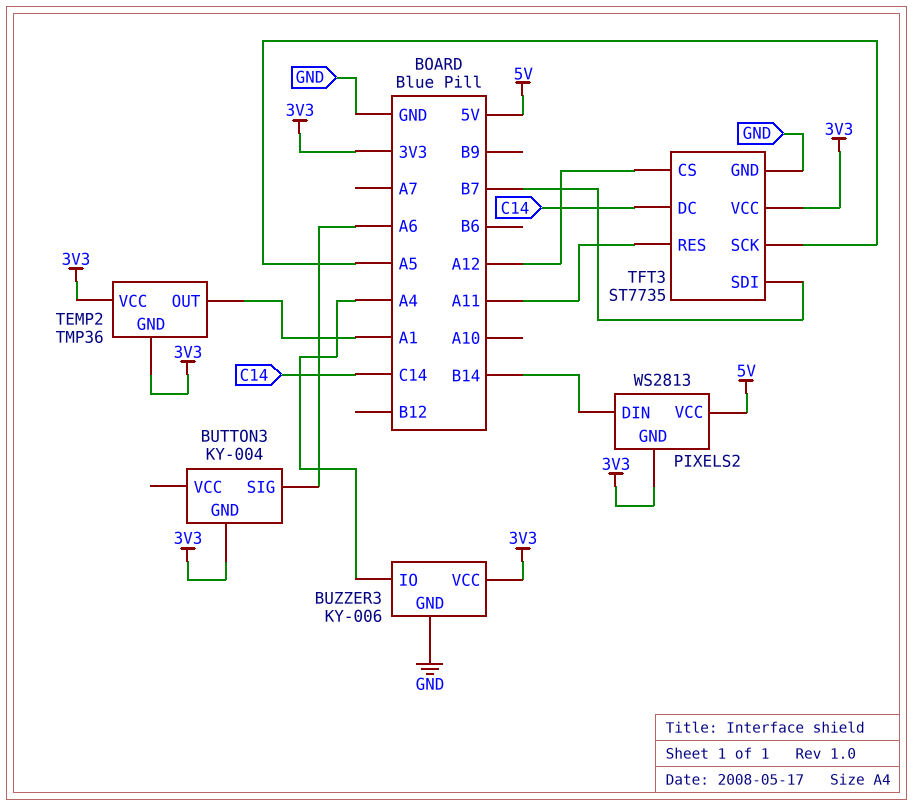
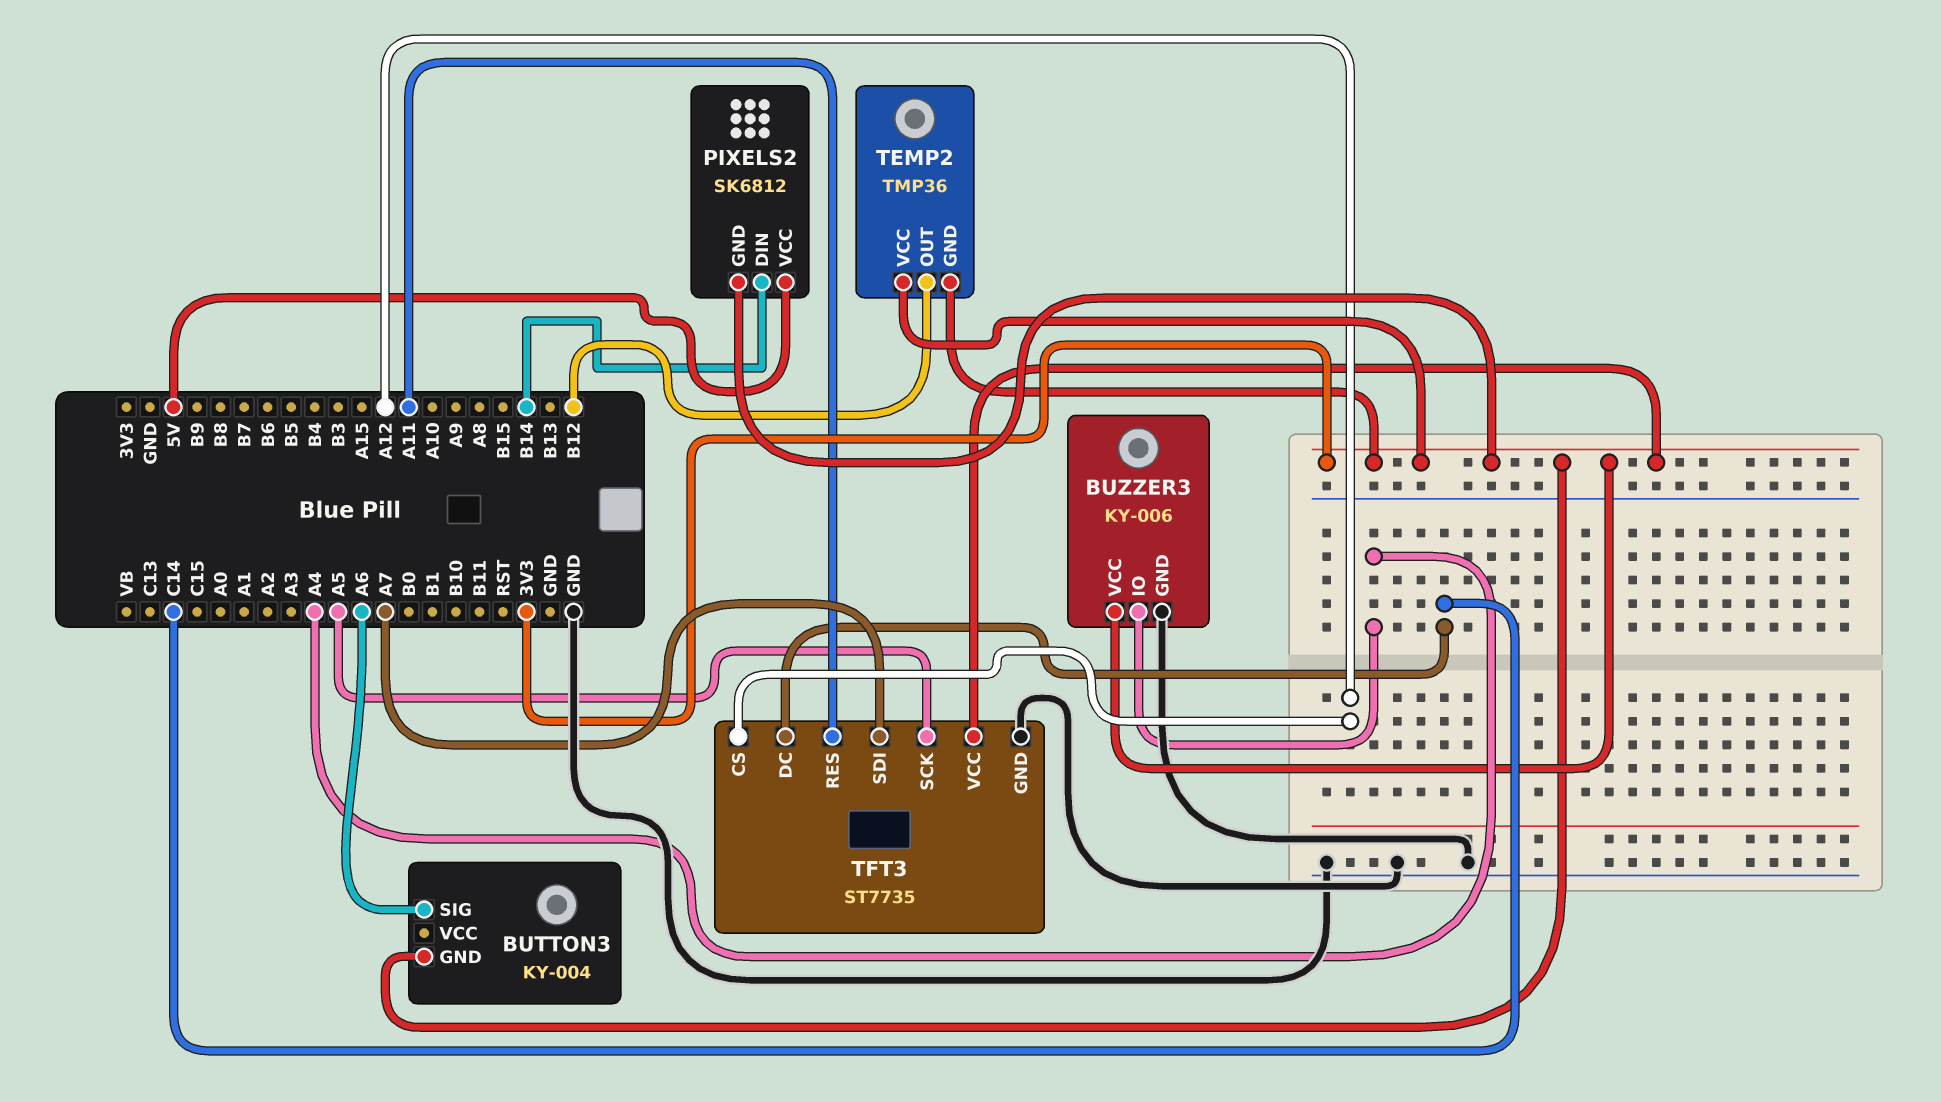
PIXELS2: WS2813 -> SK6812
TEMP2 pin OUT: A1 -> B12
TFT3 pin SDI: B7 -> A7

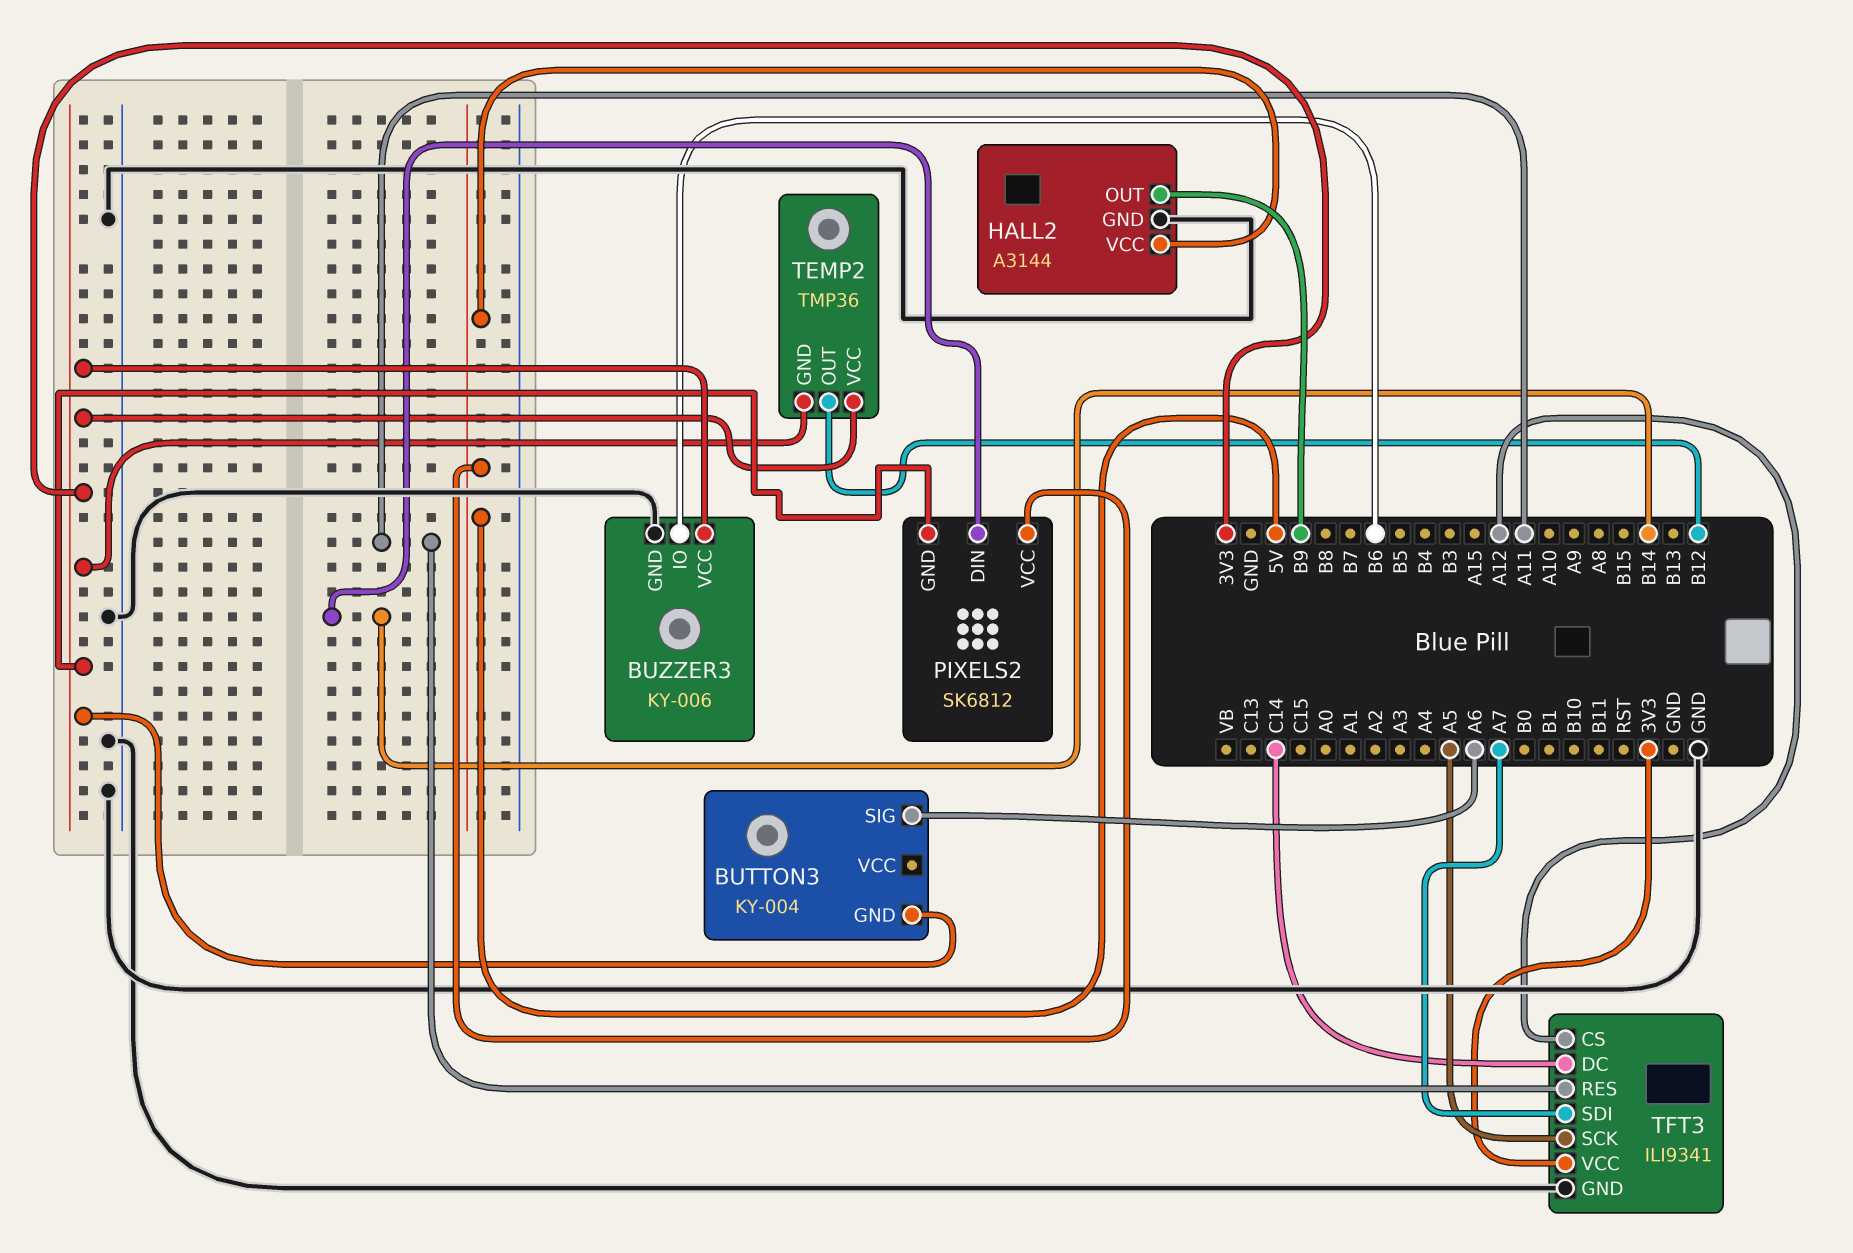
BUZZER3 pin IO: A4 -> B6
HALL2: none -> A3144
HALL2 pin GND: none -> GND
HALL2 pin OUT: none -> B9
HALL2 pin VCC: none -> 5V
TFT3: ST7735 -> ILI9341

